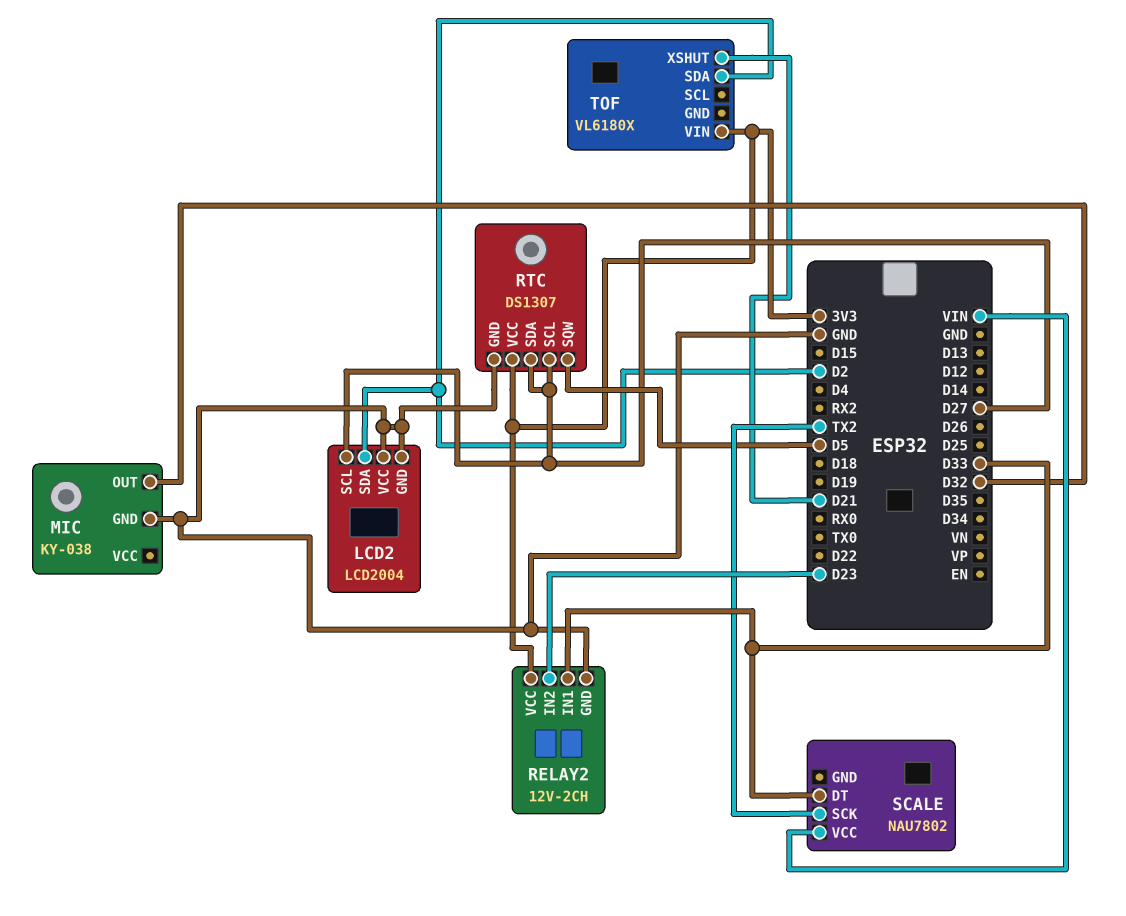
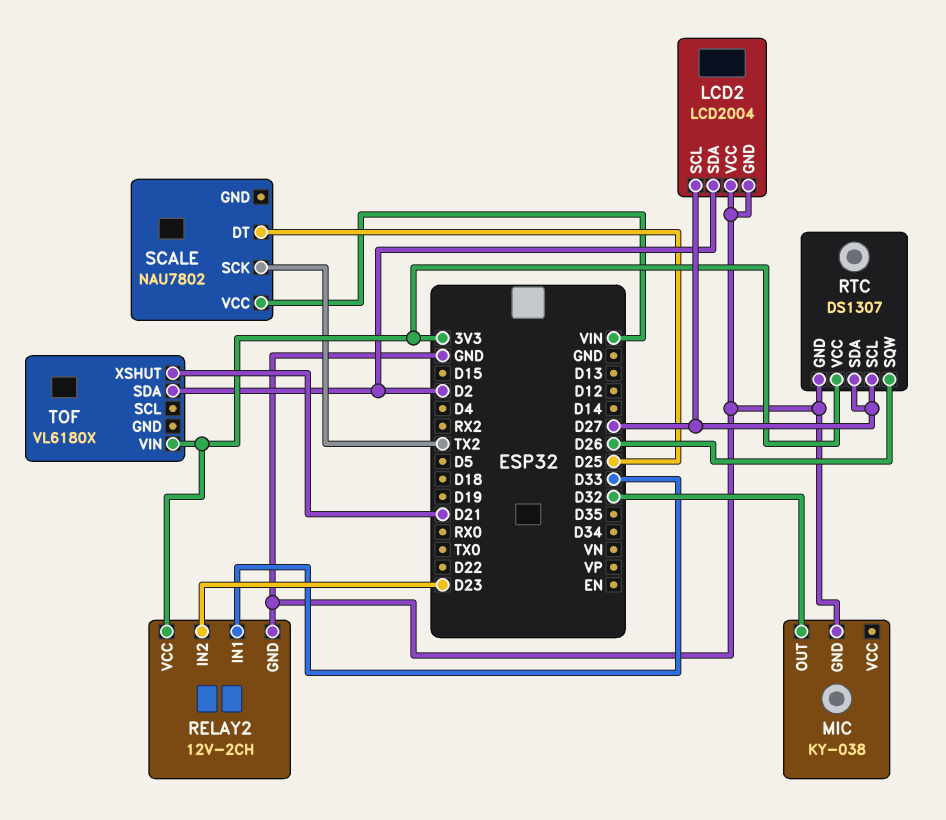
RTC pin SQW: D5 -> D26
SCALE pin DT: D33 -> D25

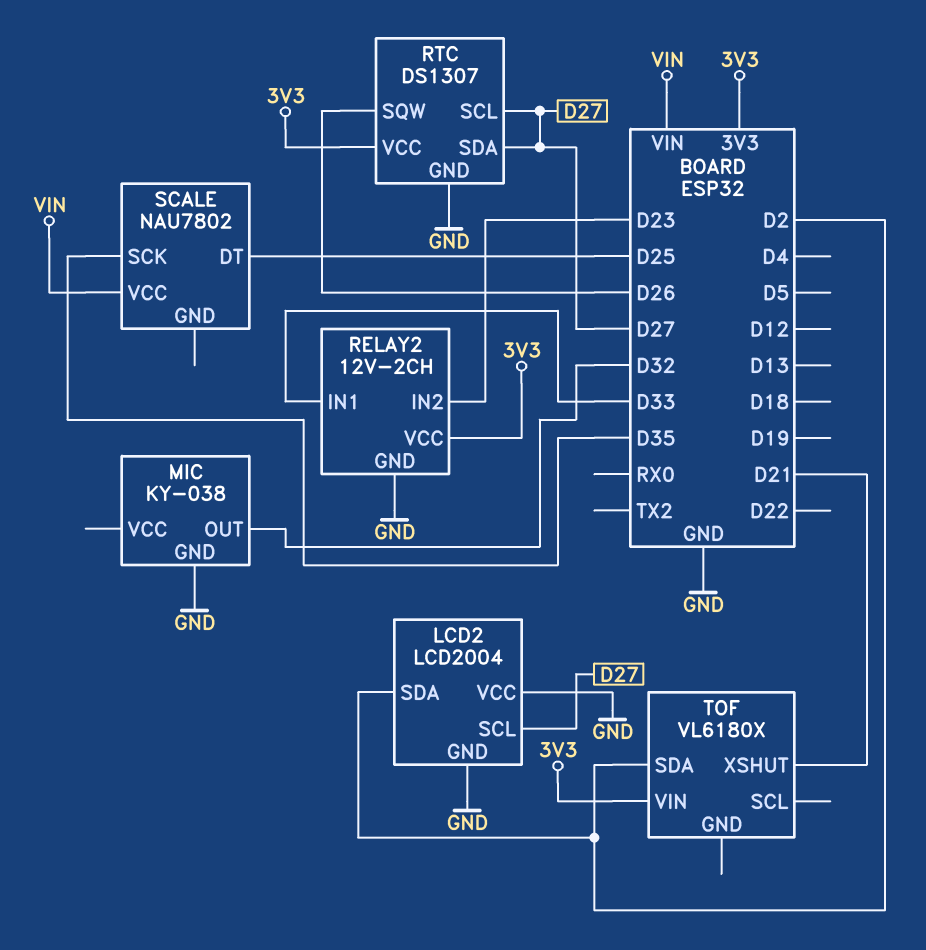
SCALE pin SCK: TX2 -> D35

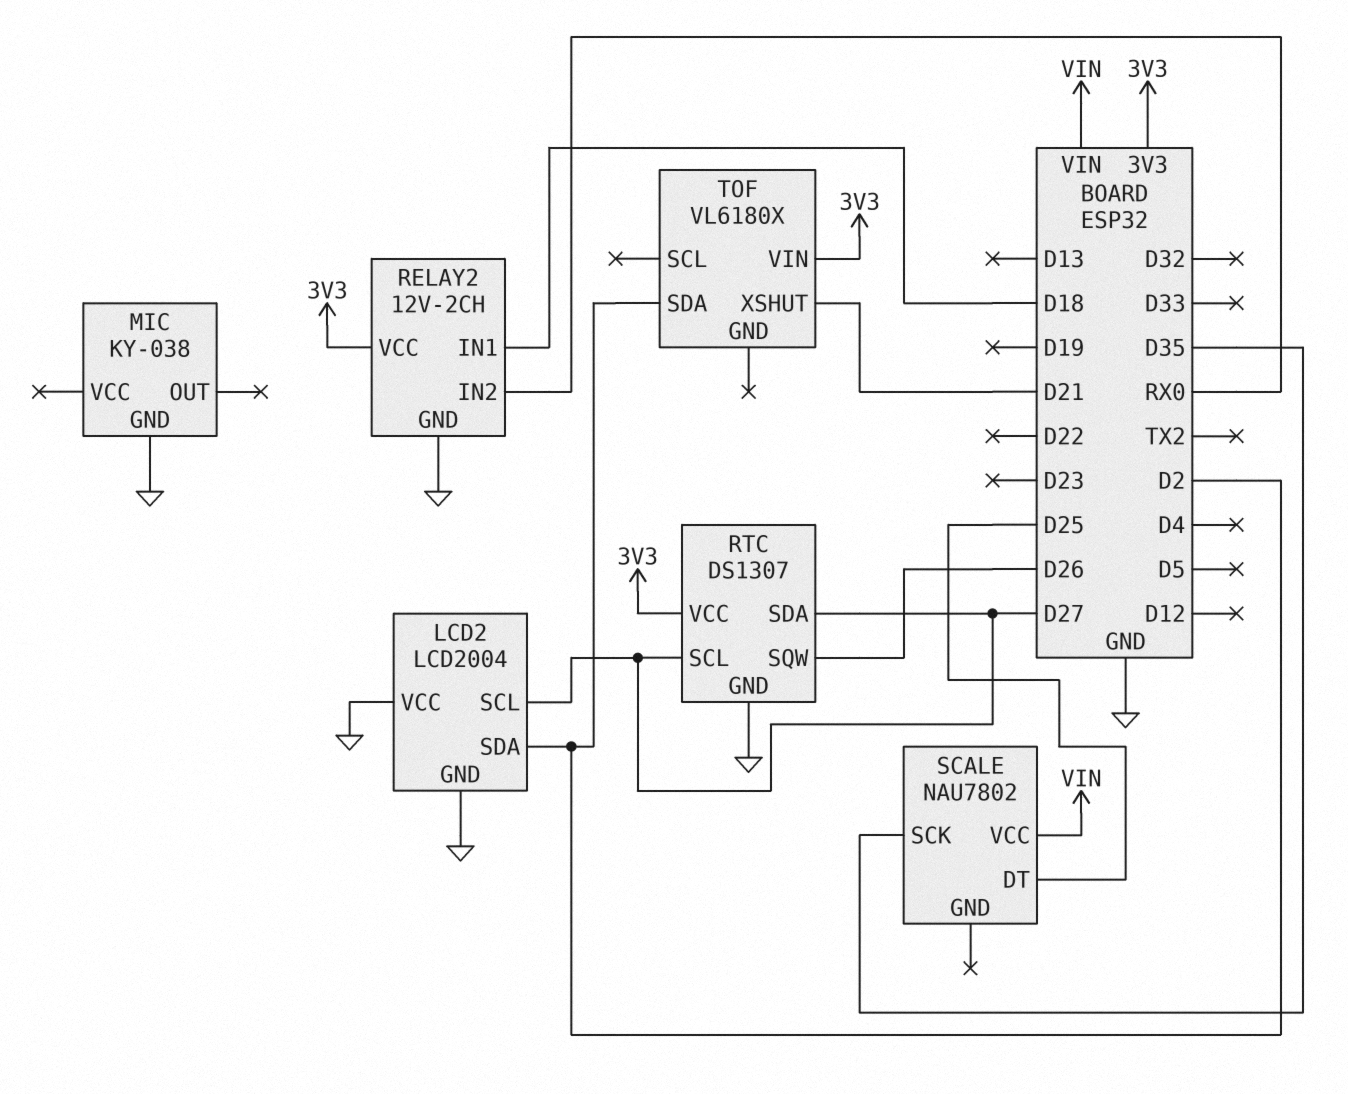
MIC pin OUT: D32 -> none
RELAY2 pin IN1: D33 -> D18
RELAY2 pin IN2: D23 -> RX0

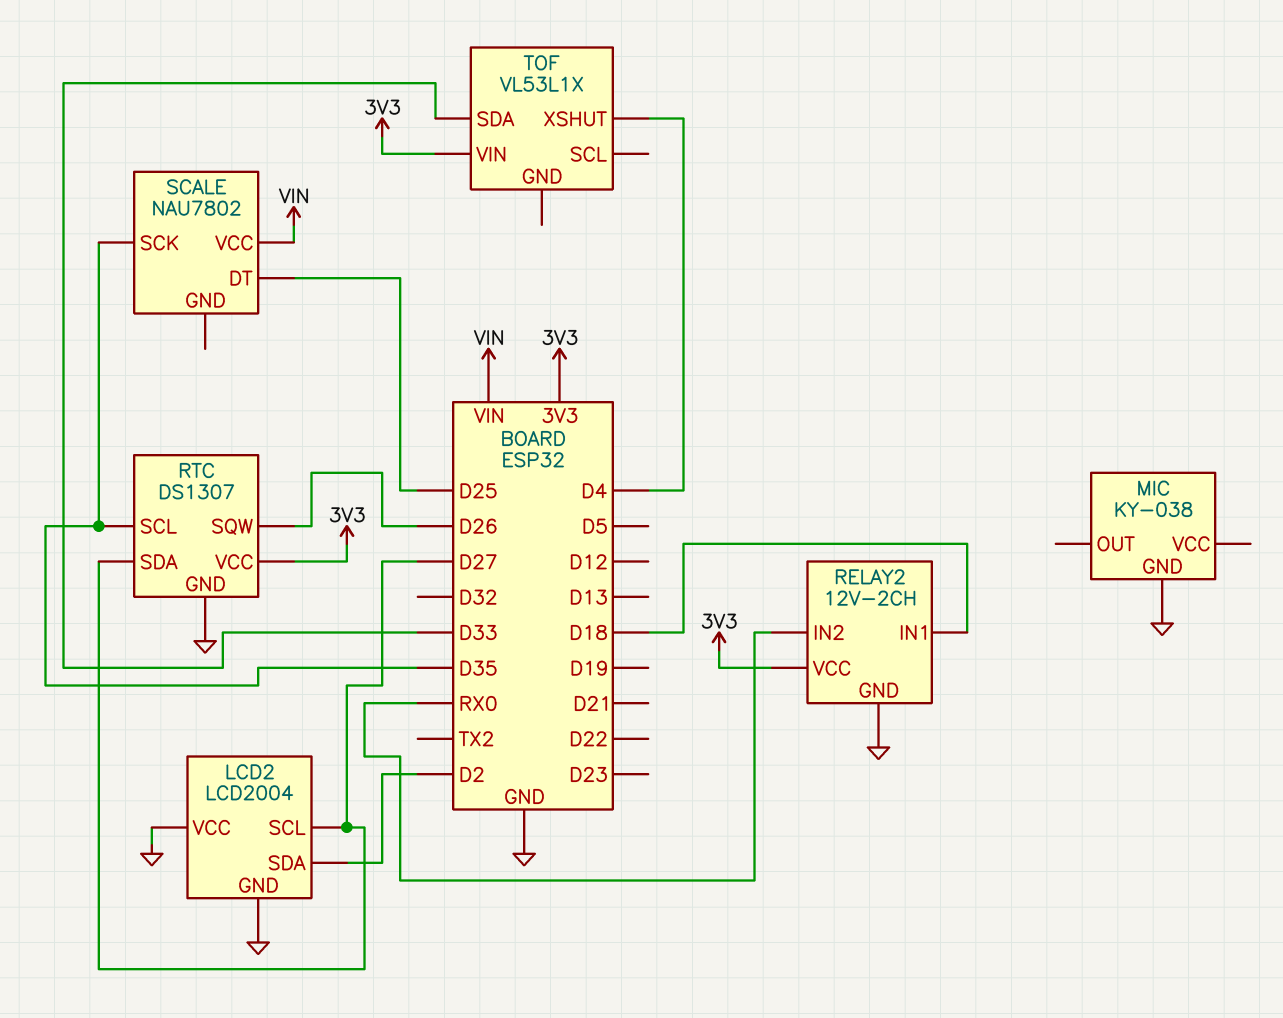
RTC pin SCL: D27 -> D35
TOF: VL6180X -> VL53L1X
TOF pin SDA: D2 -> D33
TOF pin XSHUT: D21 -> D4

